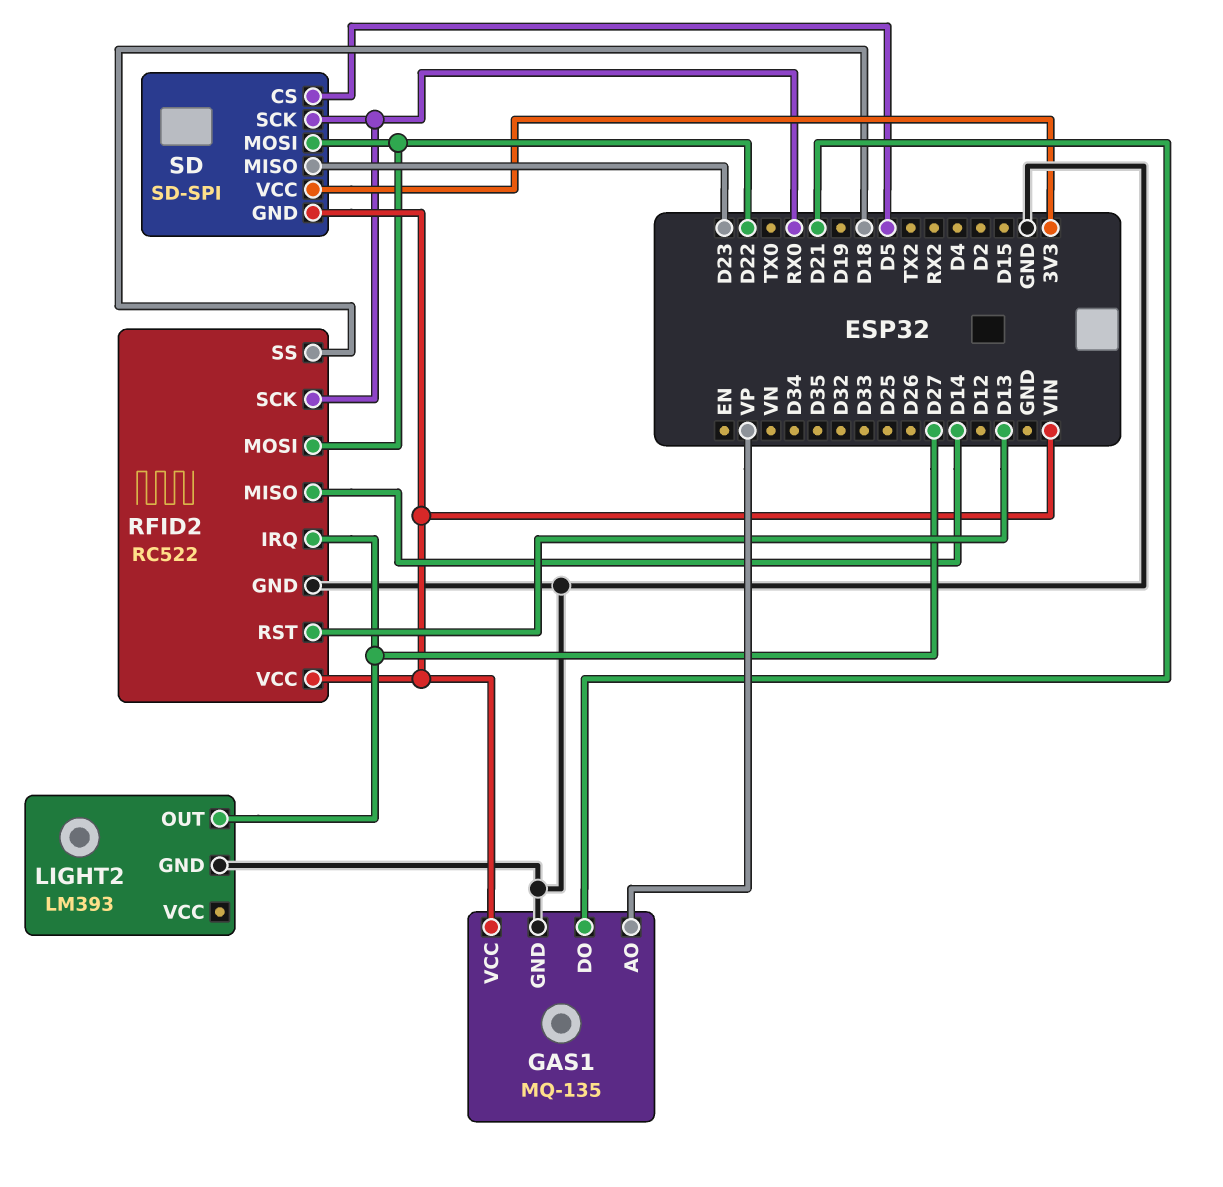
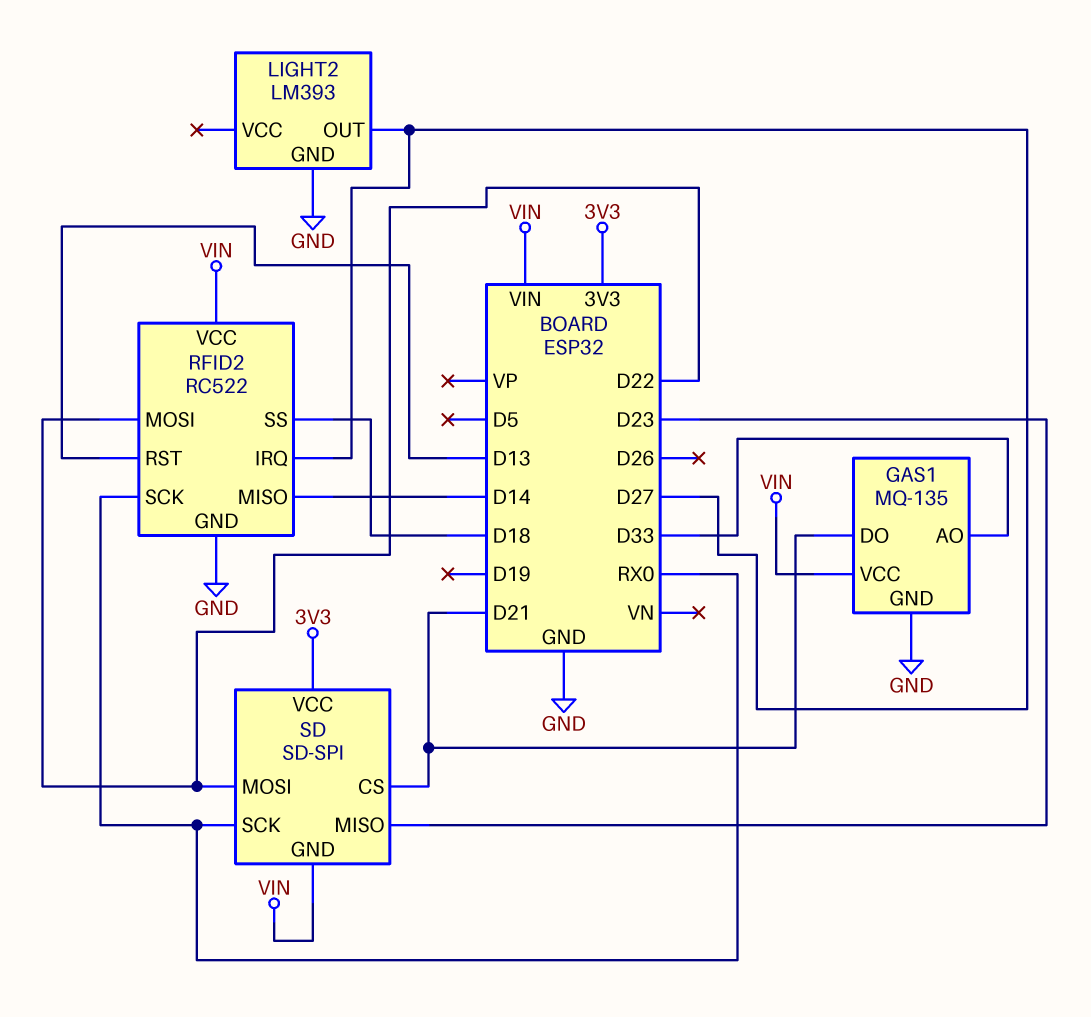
GAS1 pin AO: VP -> D33
SD pin CS: D5 -> D21

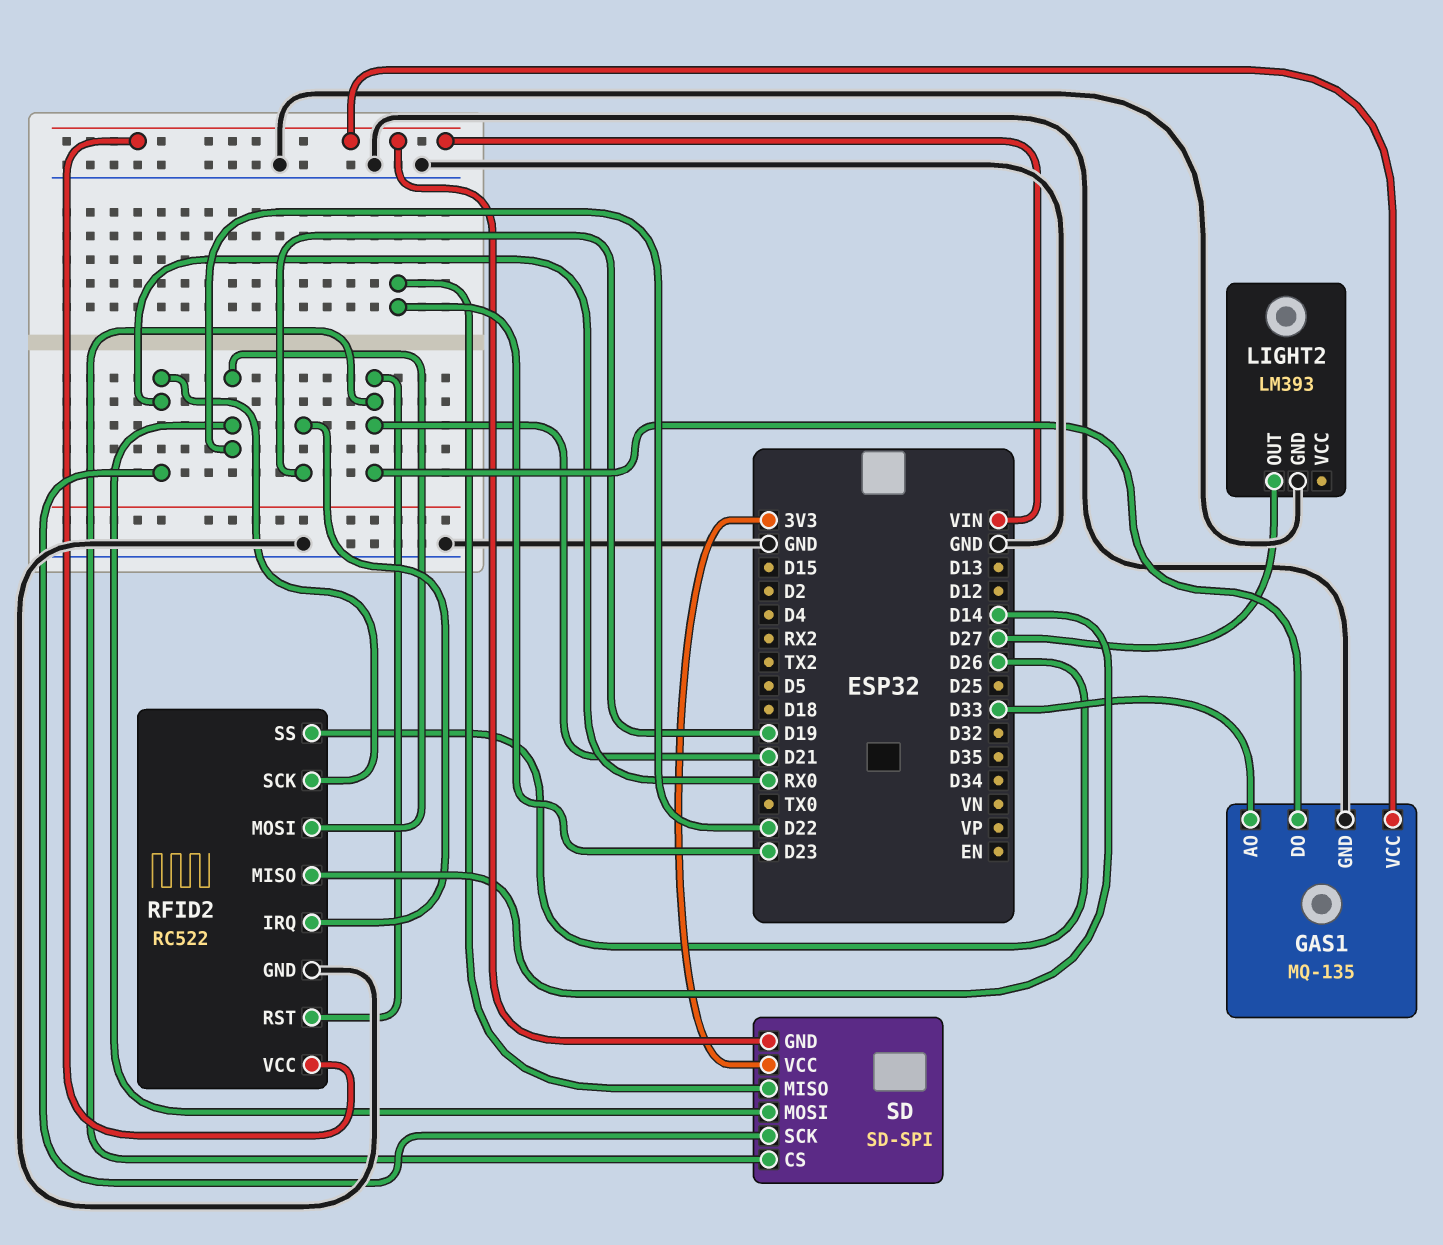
RFID2 pin IRQ: D27 -> D19
RFID2 pin RST: D13 -> D21
RFID2 pin SS: D18 -> D26

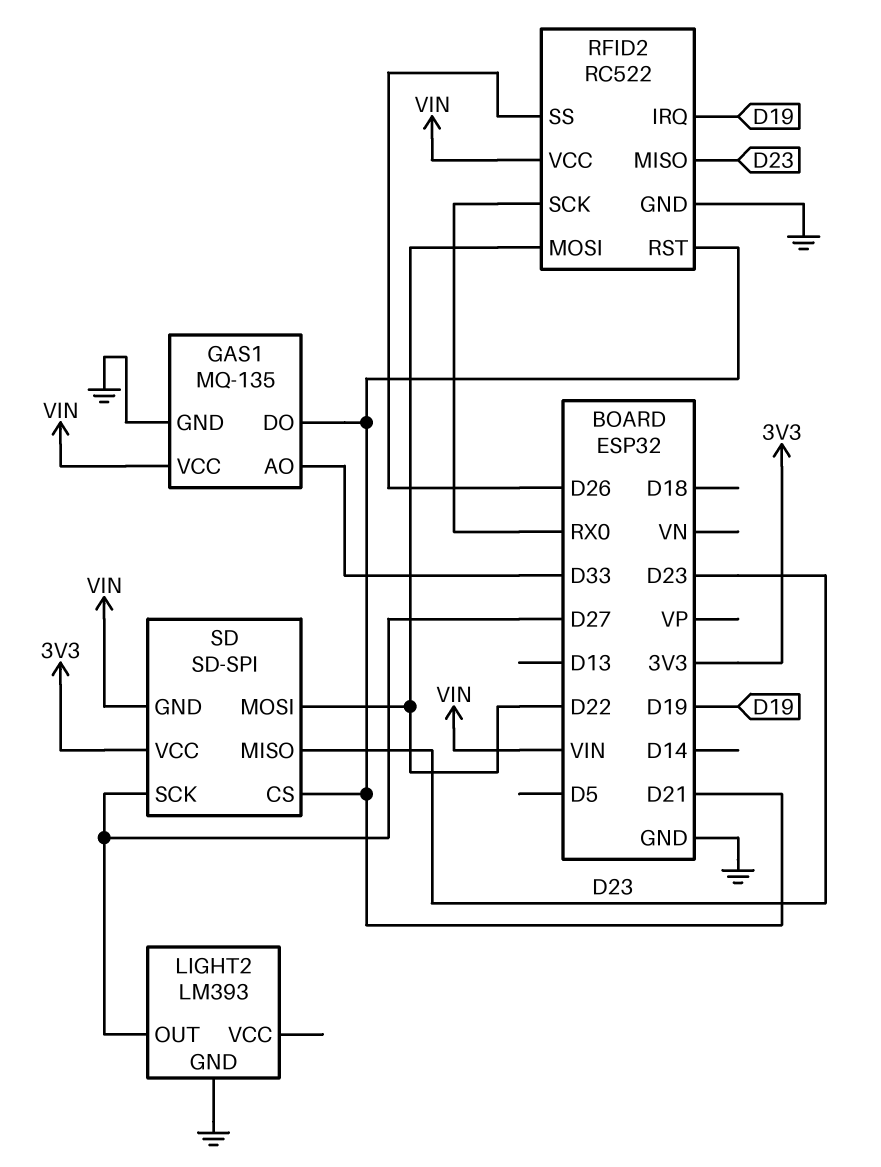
RFID2 pin MISO: D14 -> D23
SD pin SCK: RX0 -> D27

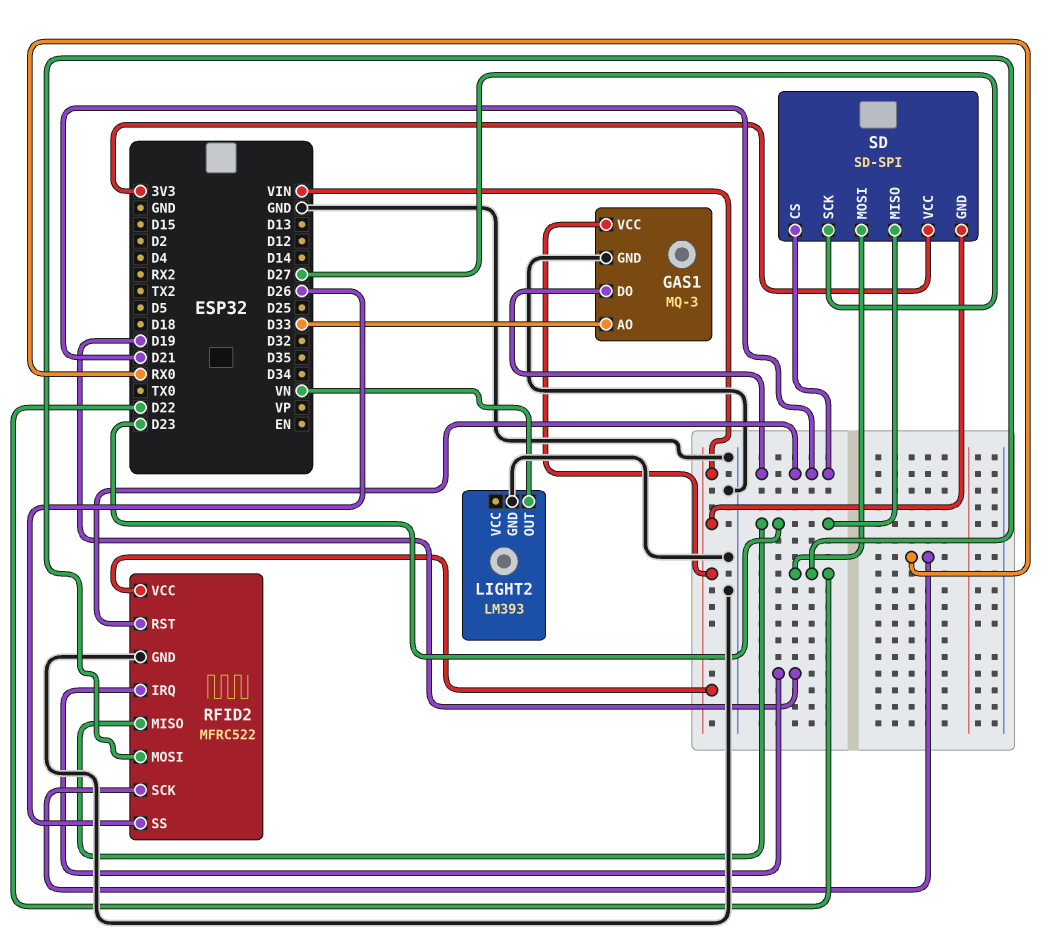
GAS1: MQ-135 -> MQ-3
LIGHT2 pin OUT: D27 -> VN
RFID2: RC522 -> MFRC522

